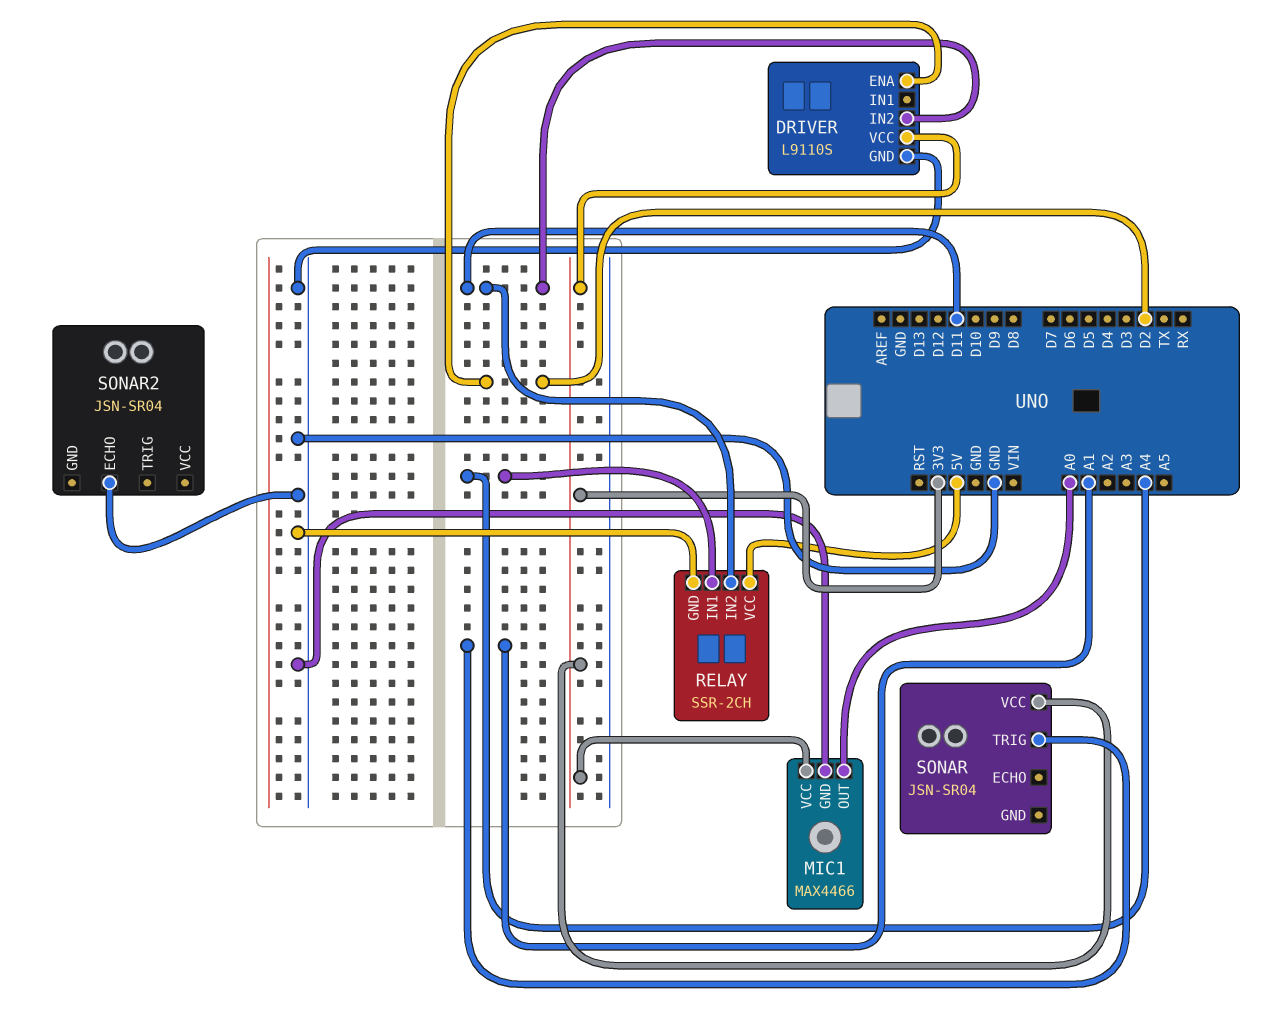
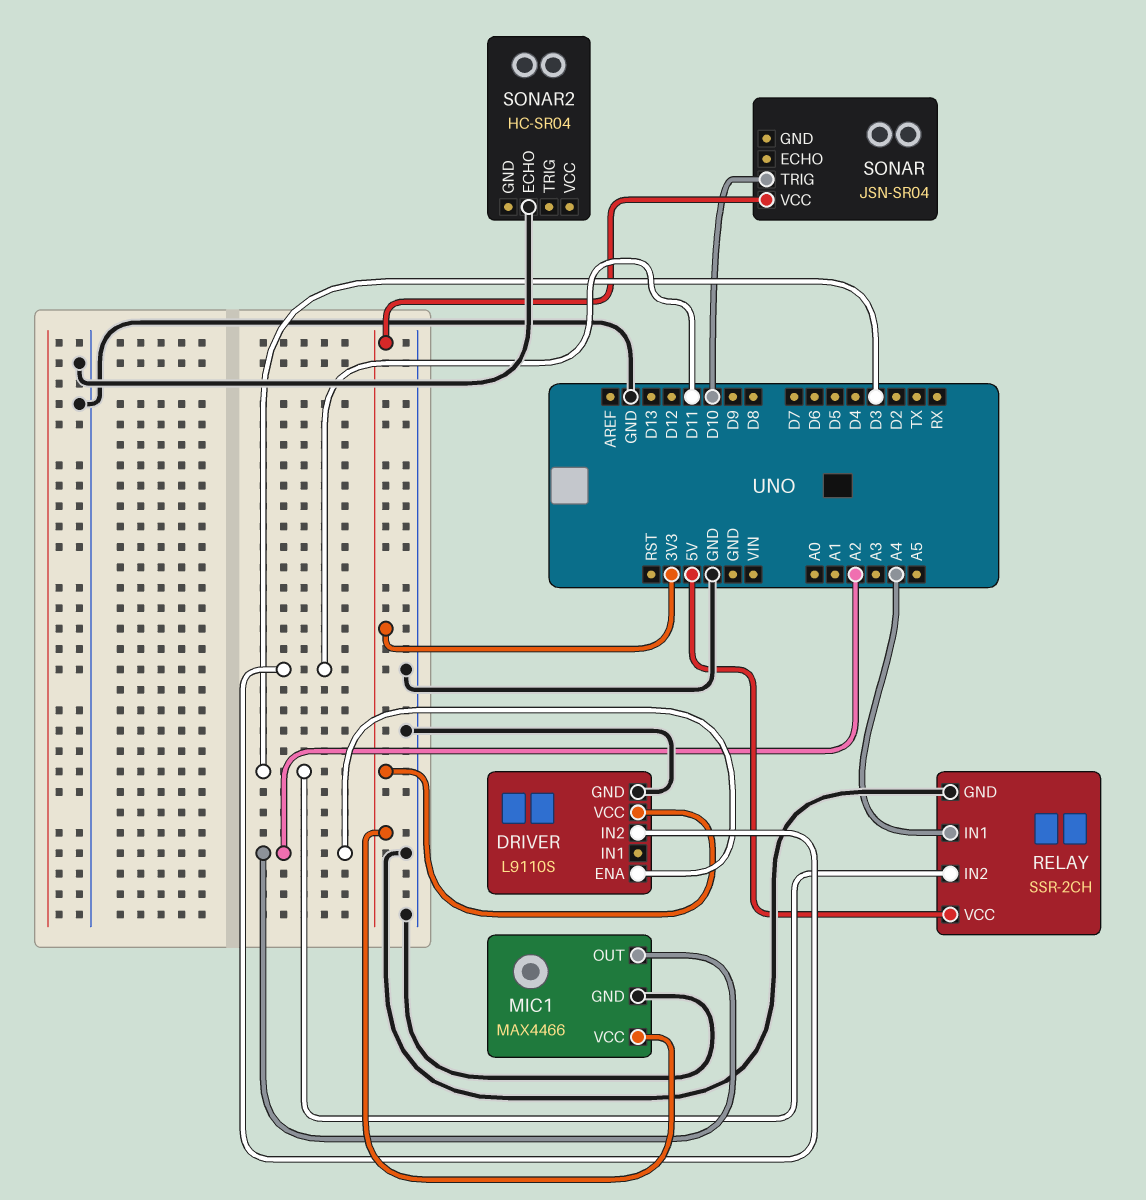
DRIVER pin ENA: D2 -> A2
MIC1 pin OUT: A0 -> A2
RELAY pin IN2: D11 -> D3
SONAR pin TRIG: A1 -> D10
SONAR2: JSN-SR04 -> HC-SR04

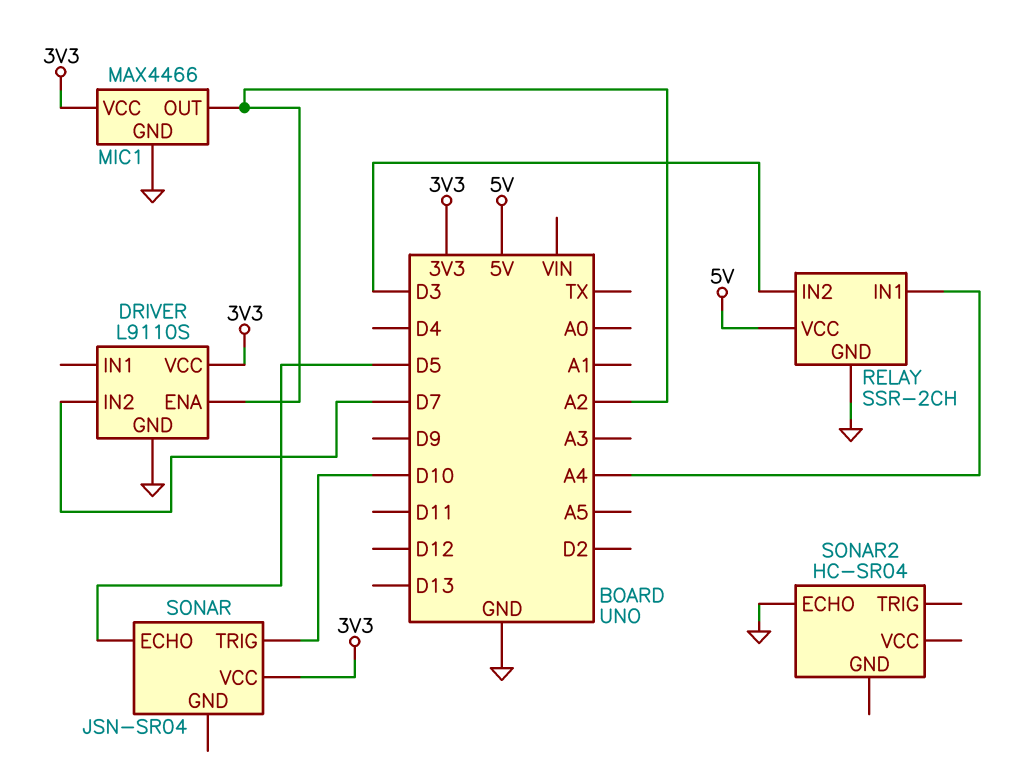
DRIVER pin IN2: D11 -> D7
SONAR pin ECHO: none -> D5

